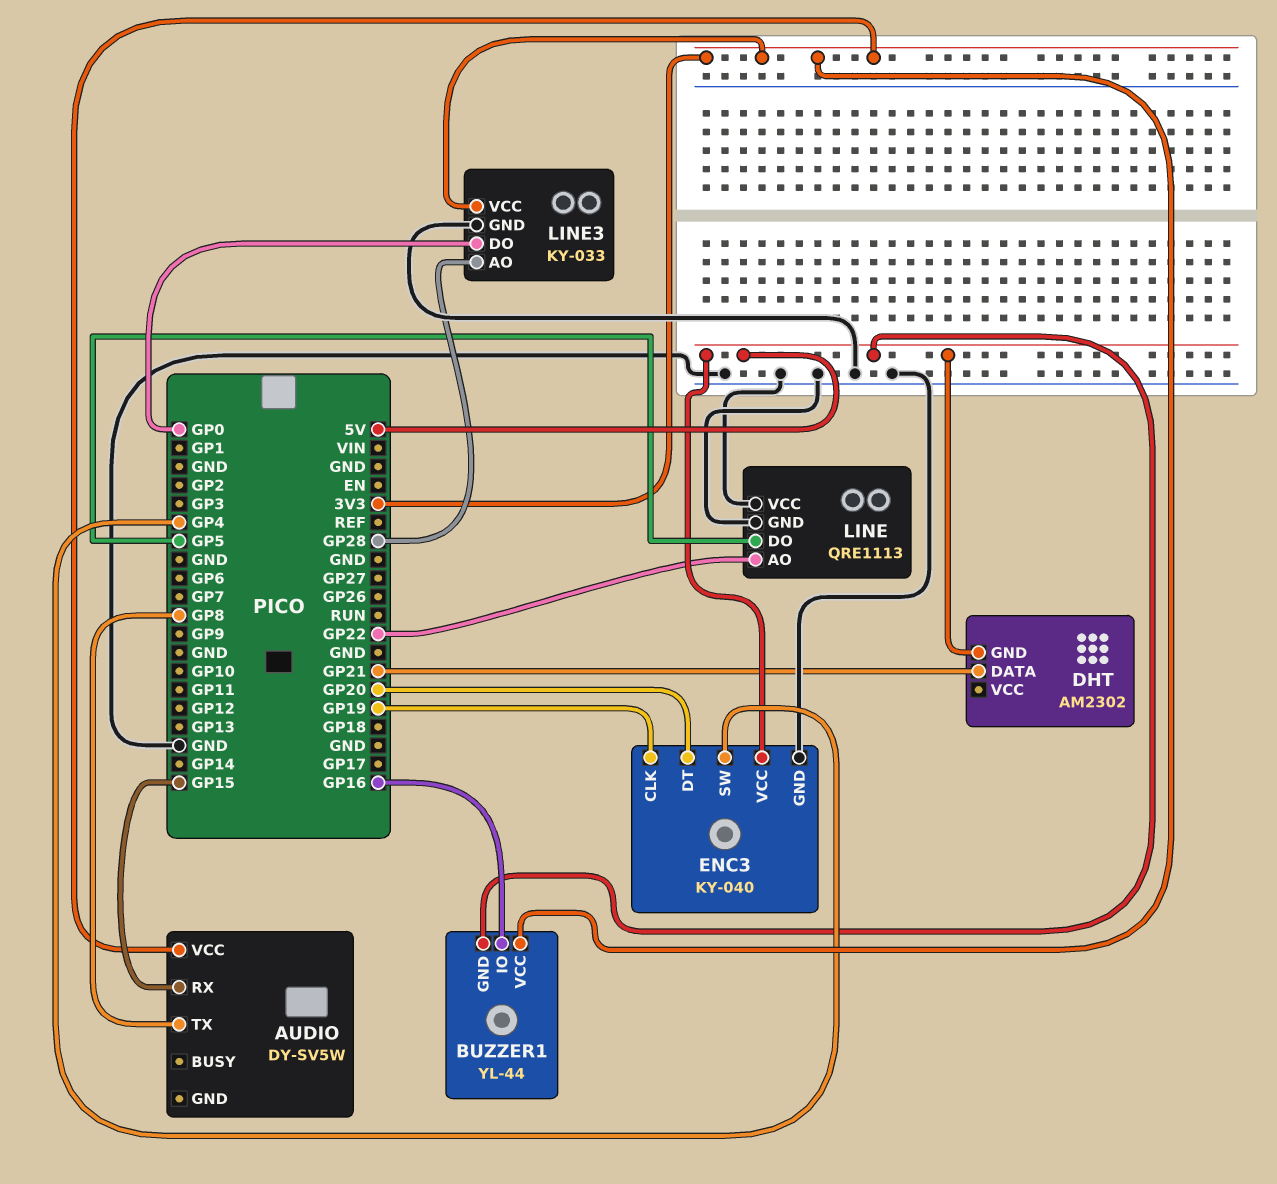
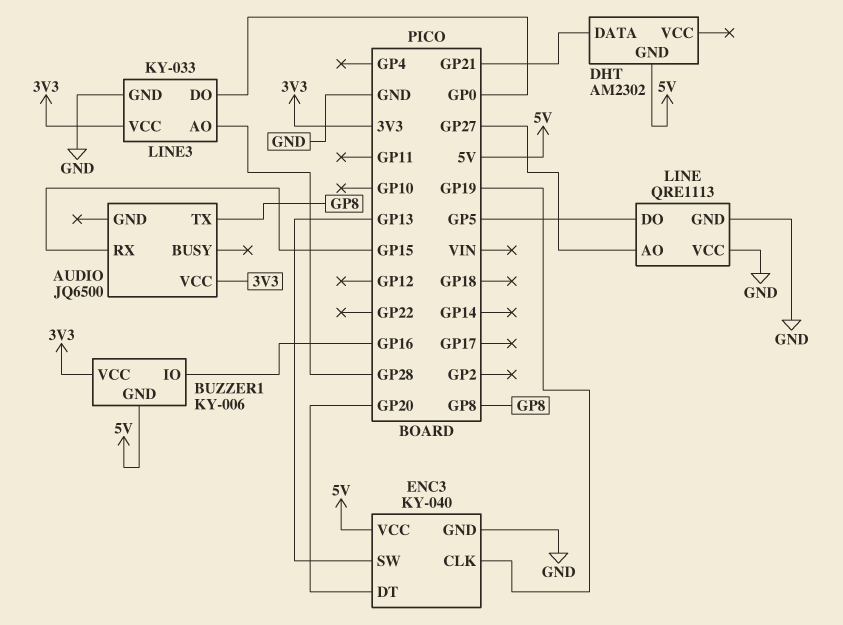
AUDIO: DY-SV5W -> JQ6500
BUZZER1: YL-44 -> KY-006
ENC3 pin SW: GP4 -> GP13
LINE pin AO: GP22 -> GP27

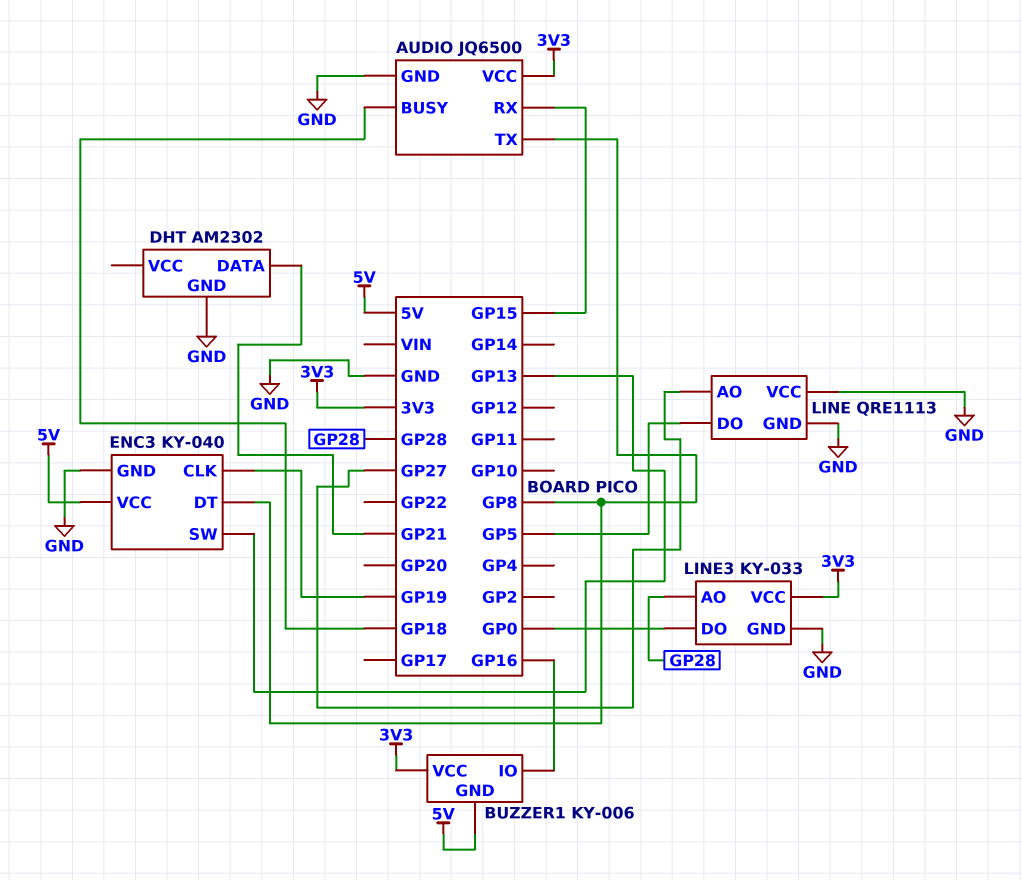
AUDIO pin BUSY: none -> GP18
AUDIO pin GND: none -> GND
DHT pin GND: 5V -> GND
ENC3 pin DT: GP20 -> GP8

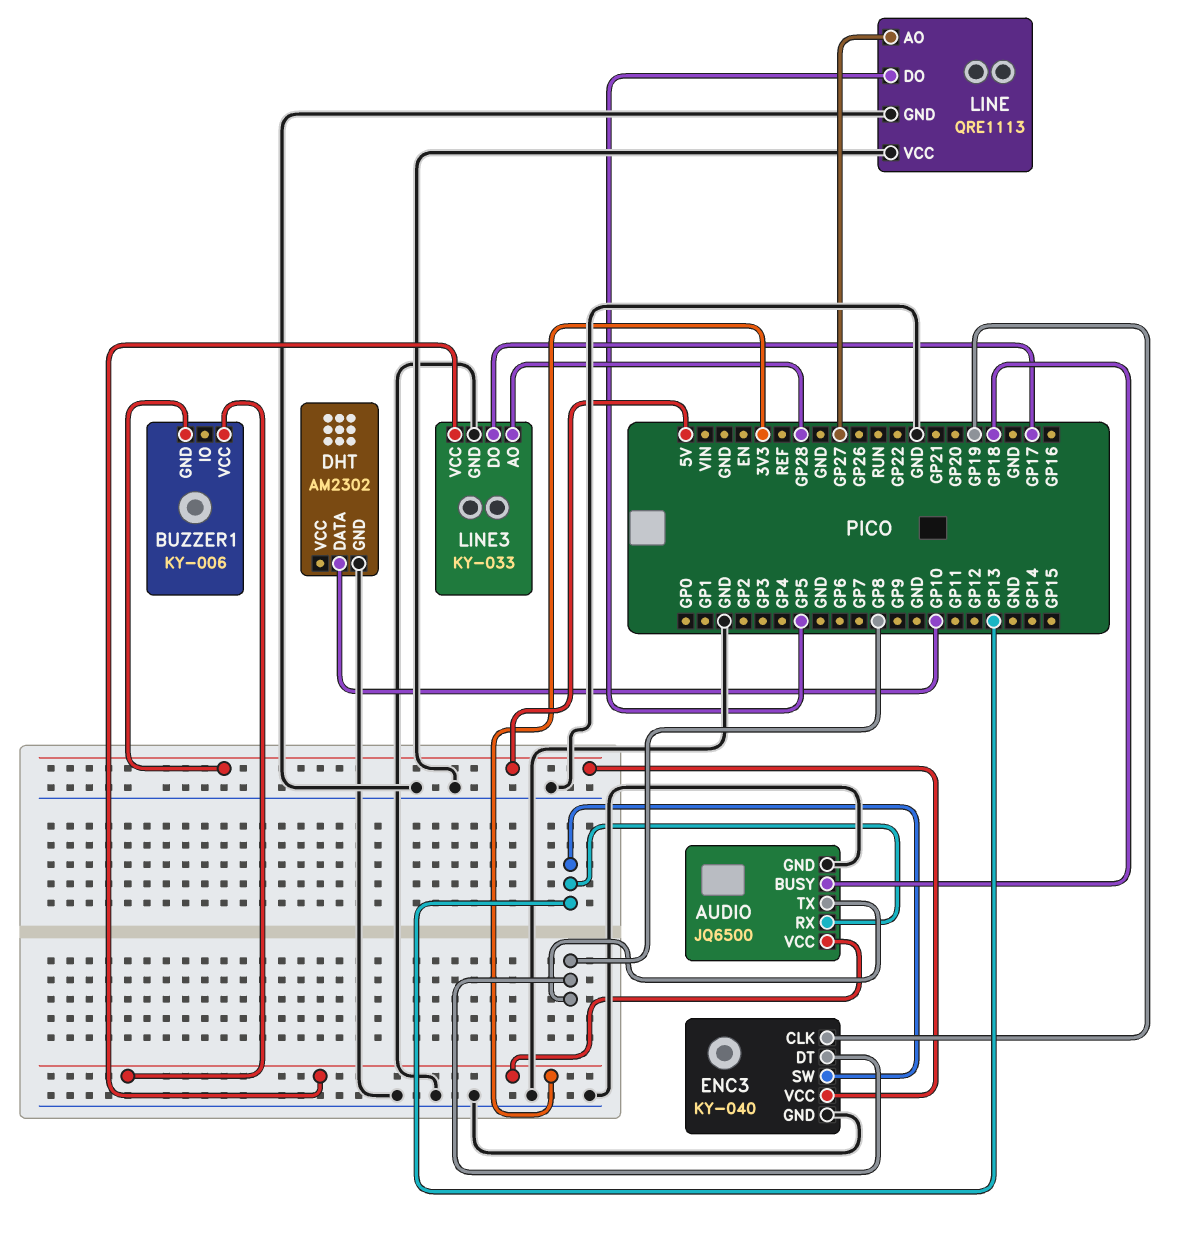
AUDIO pin RX: GP15 -> GP13
BUZZER1 pin IO: GP16 -> none
DHT pin DATA: GP21 -> GP10
LINE3 pin DO: GP0 -> GP17

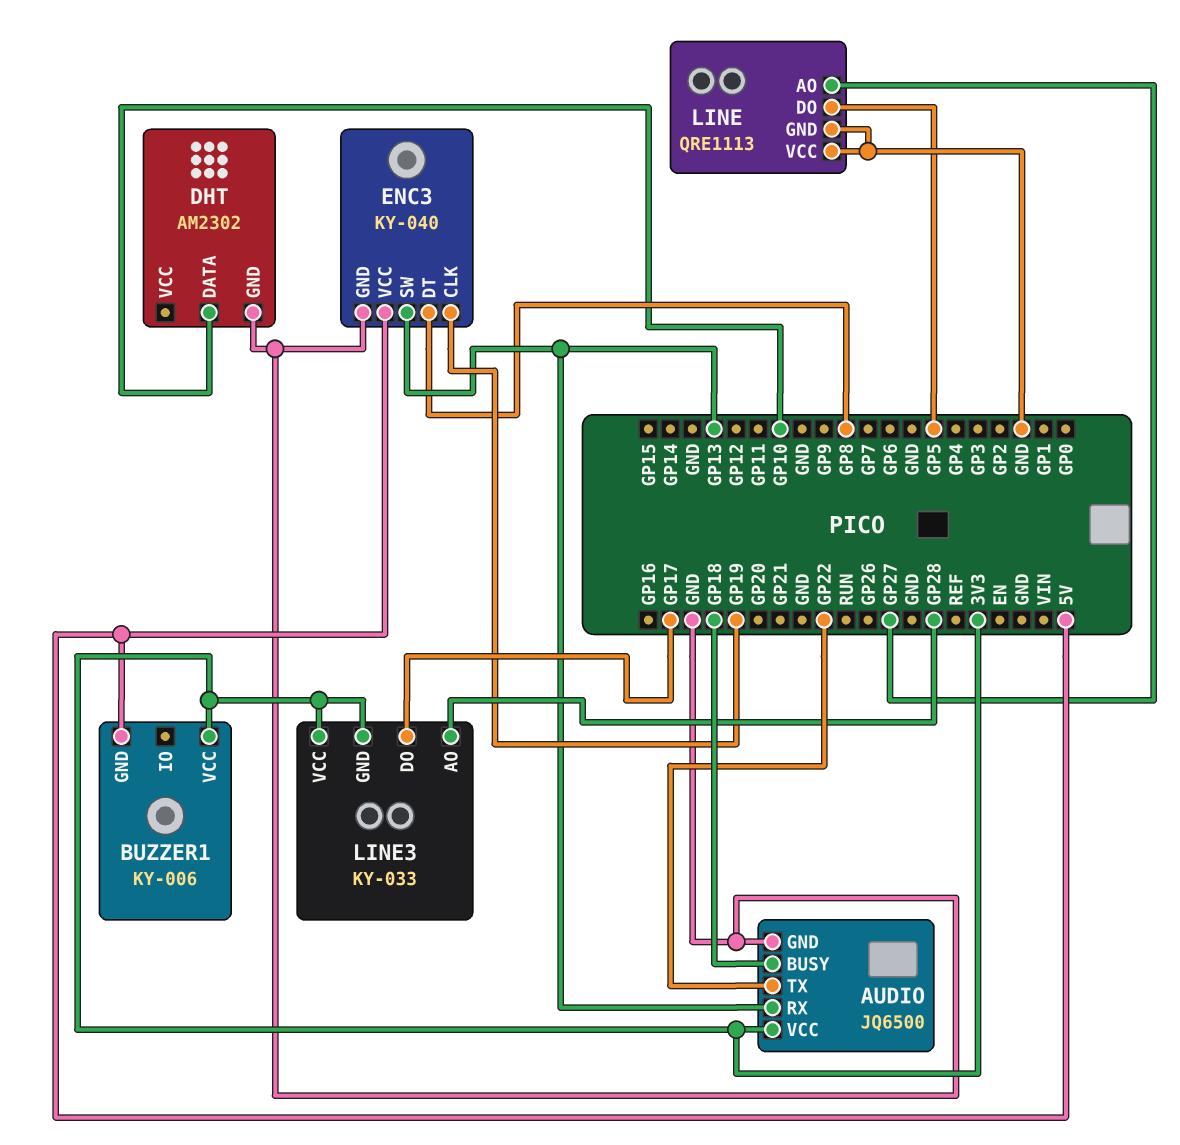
AUDIO pin TX: GP8 -> GP22
LINE3 pin GND: GND -> 3V3

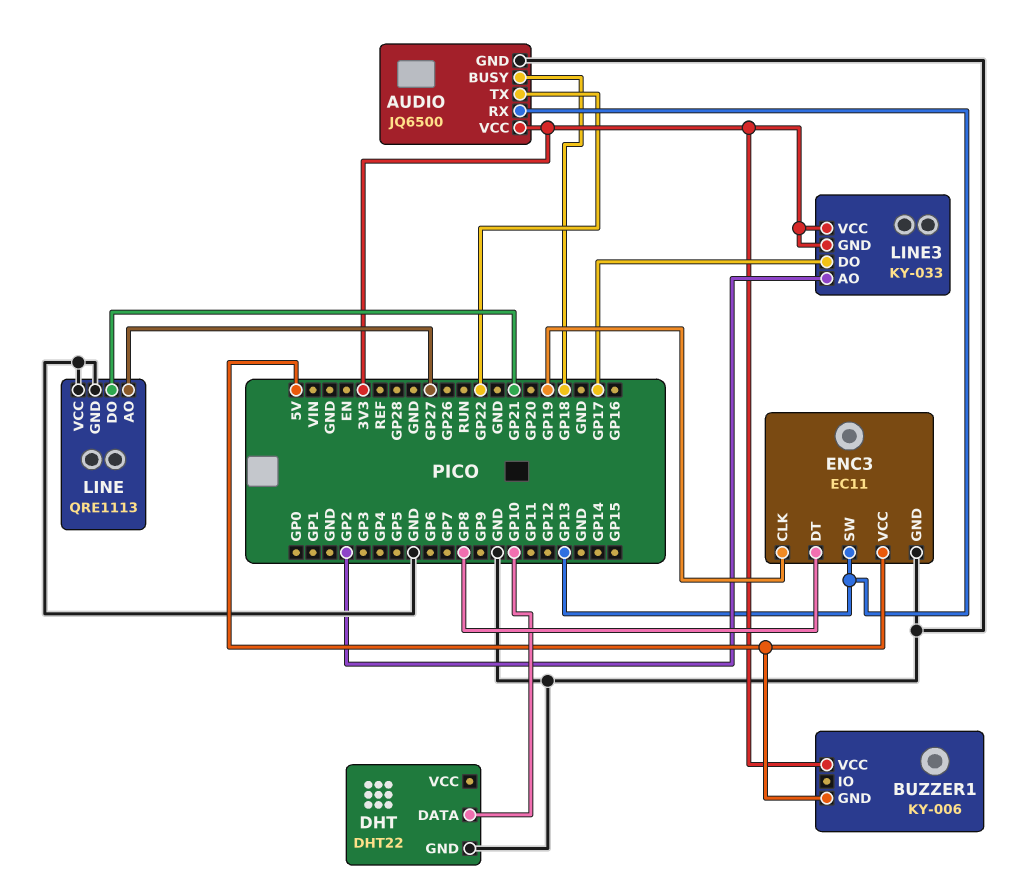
DHT: AM2302 -> DHT22
ENC3: KY-040 -> EC11
LINE pin DO: GP5 -> GP21
LINE3 pin AO: GP28 -> GP2

